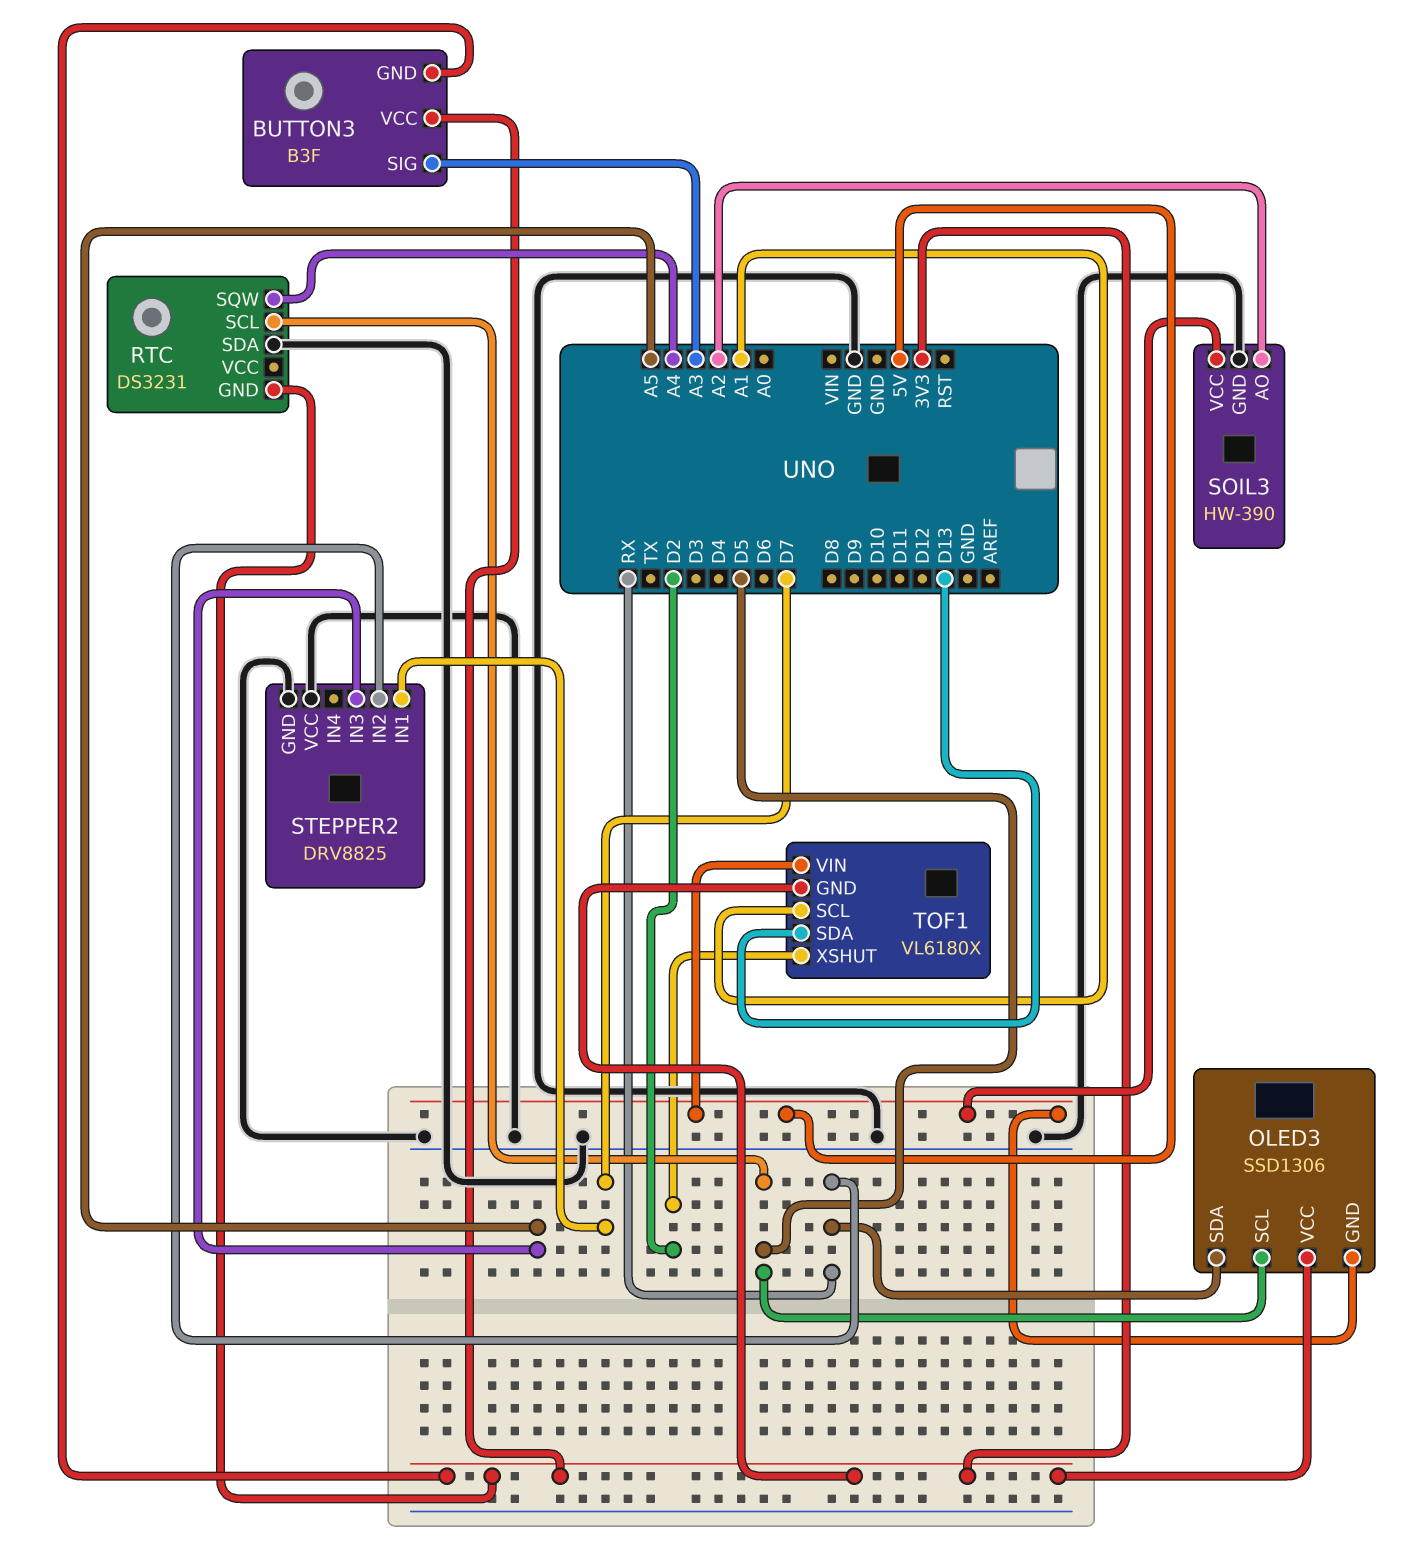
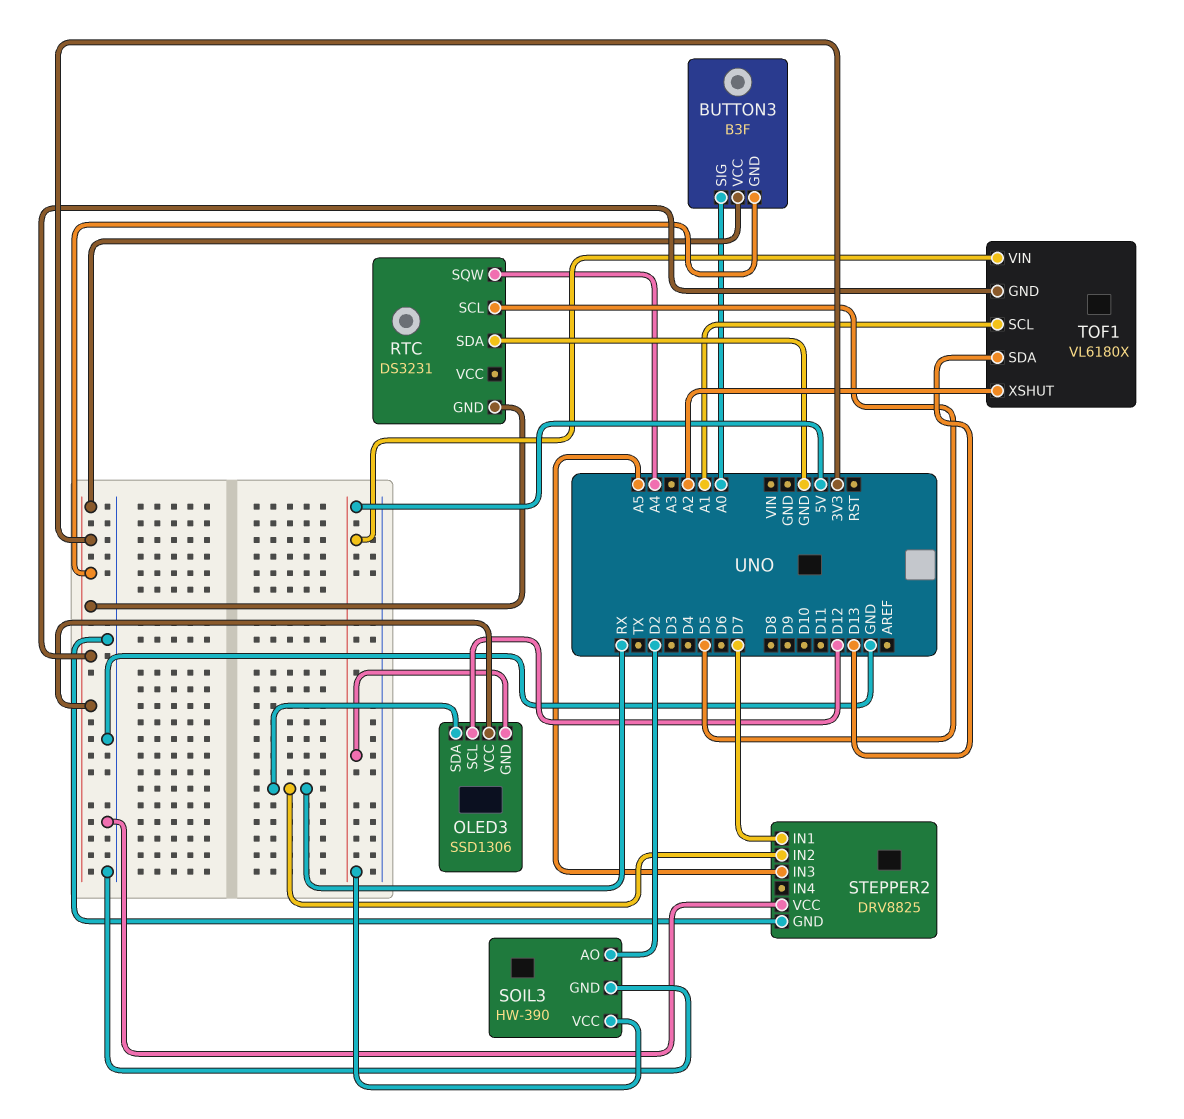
BUTTON3 pin SIG: A3 -> A0
OLED3 pin SCL: D5 -> D12
SOIL3 pin AO: A2 -> D2
TOF1 pin XSHUT: D2 -> A2

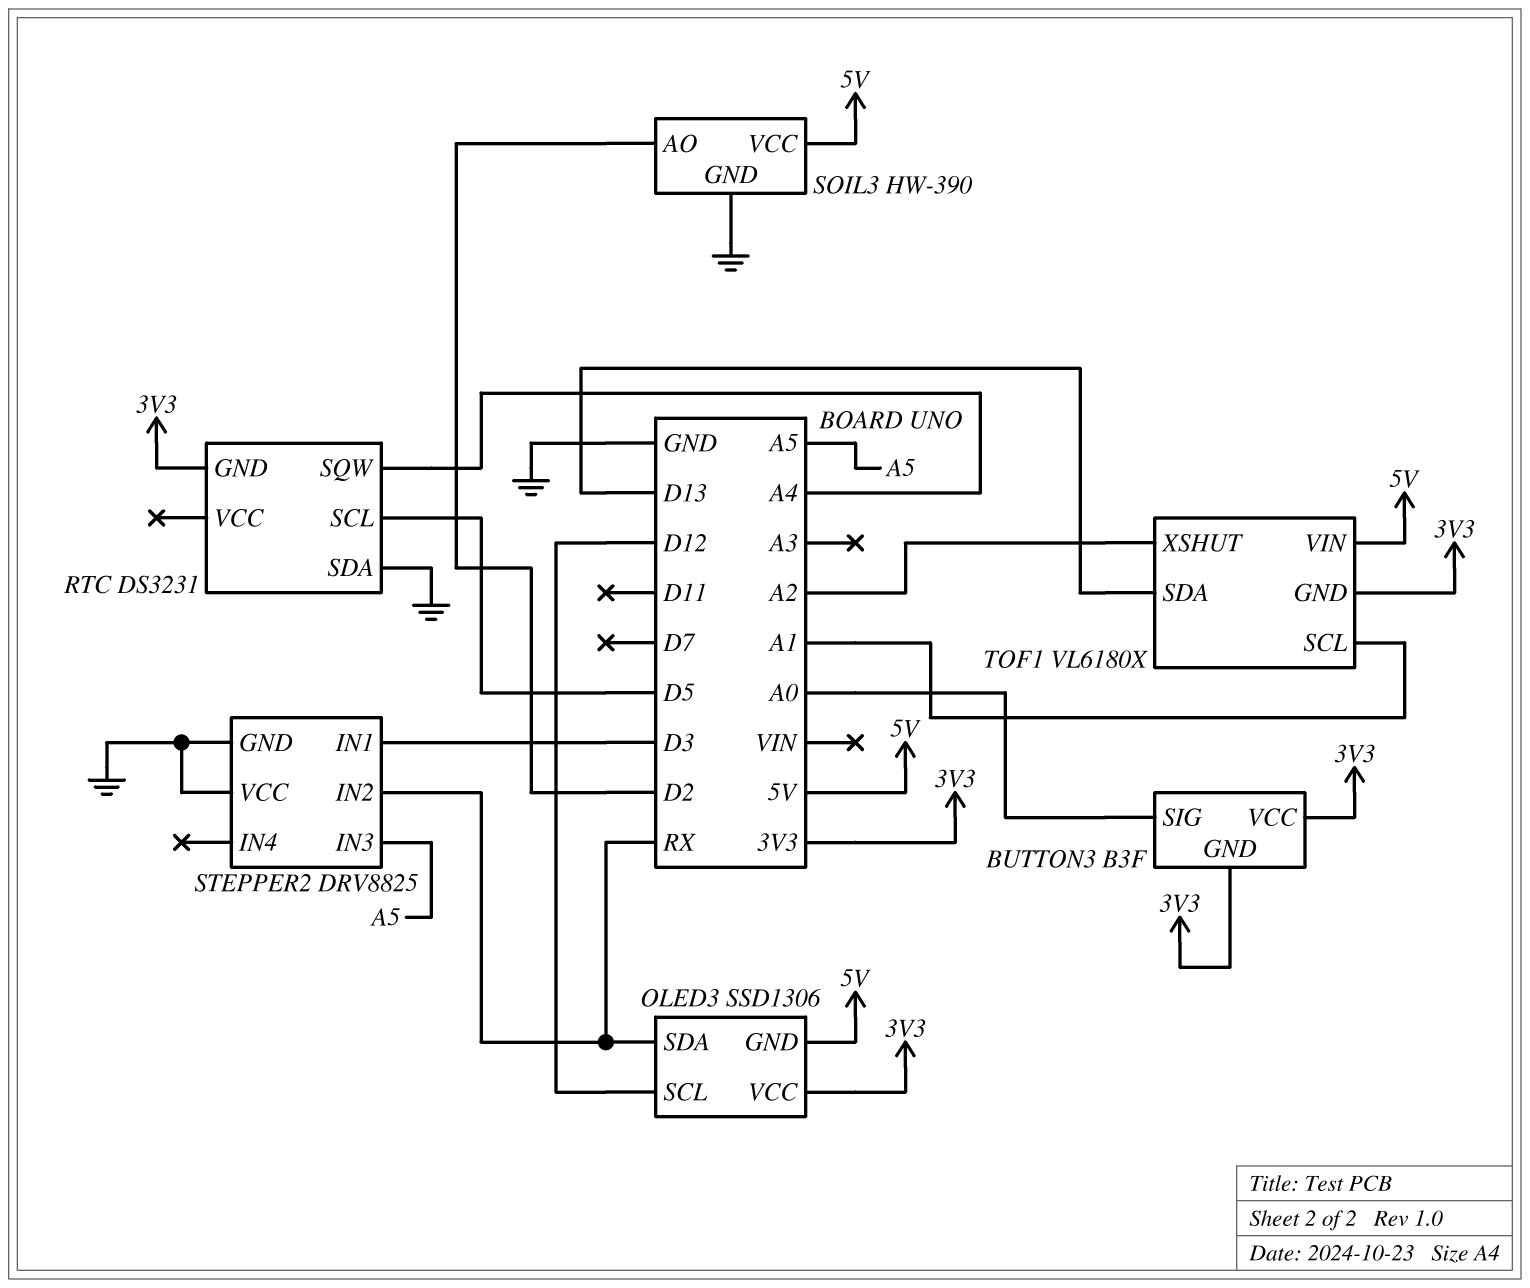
STEPPER2 pin IN1: D7 -> D3

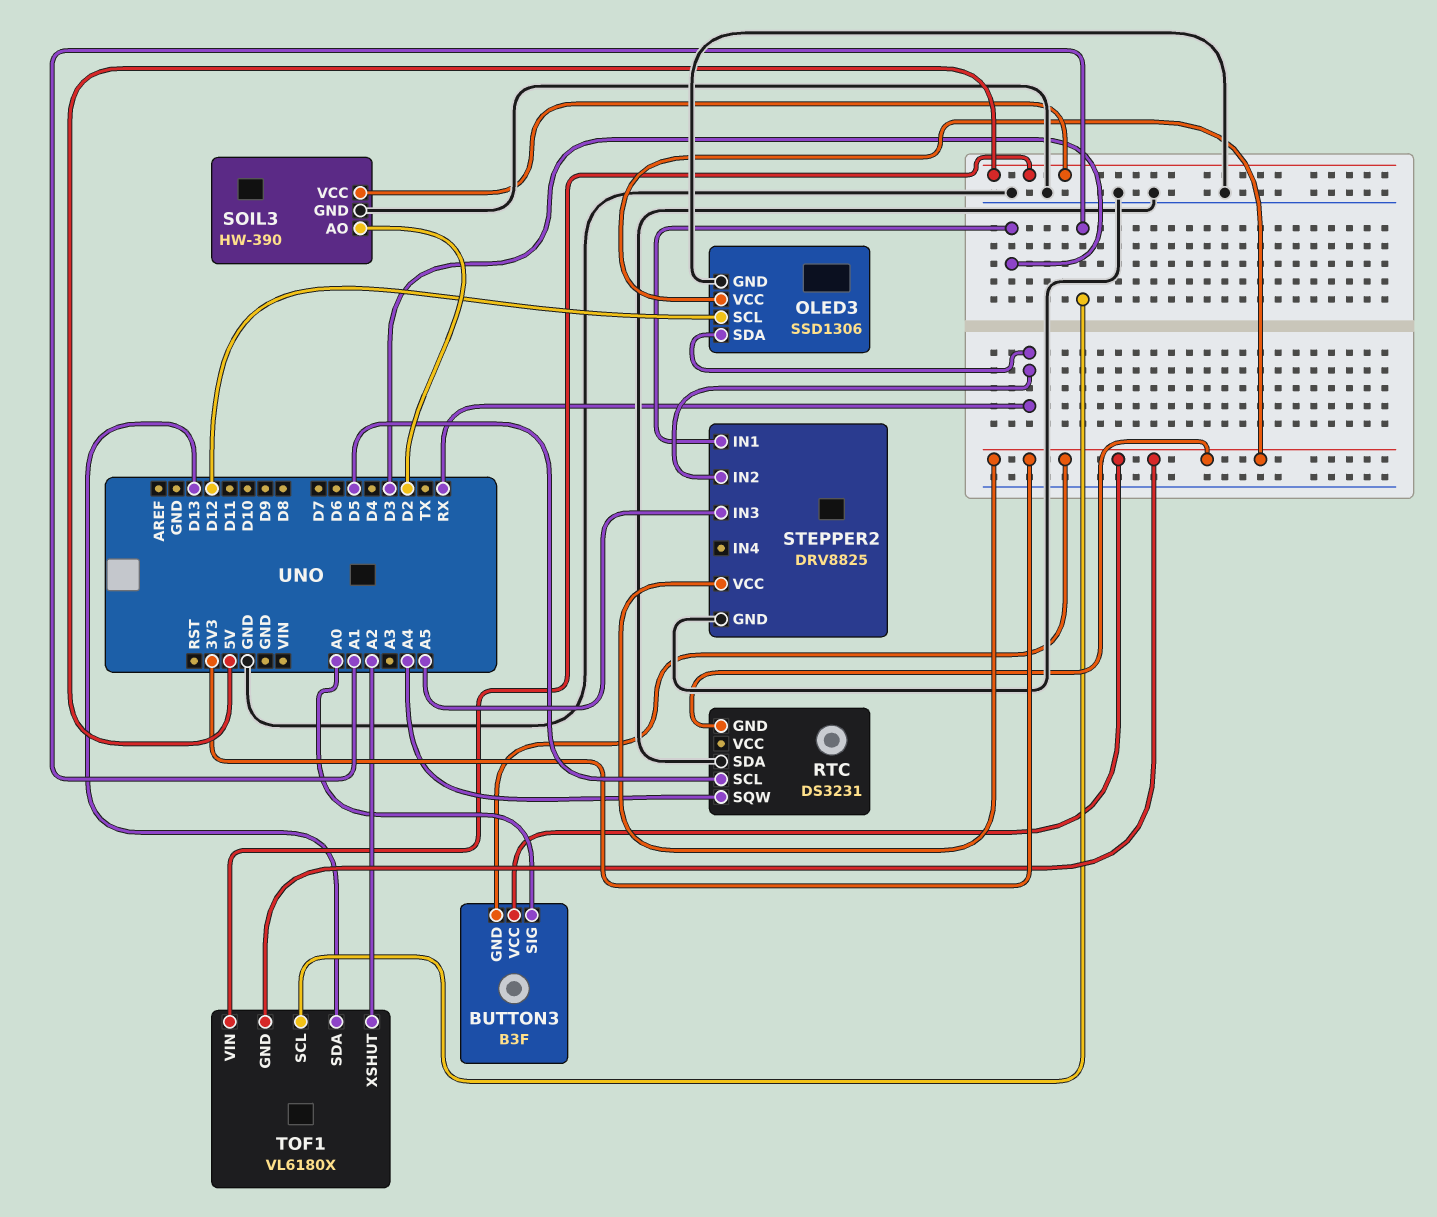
OLED3 pin GND: 5V -> GND
STEPPER2 pin VCC: GND -> 3V3

